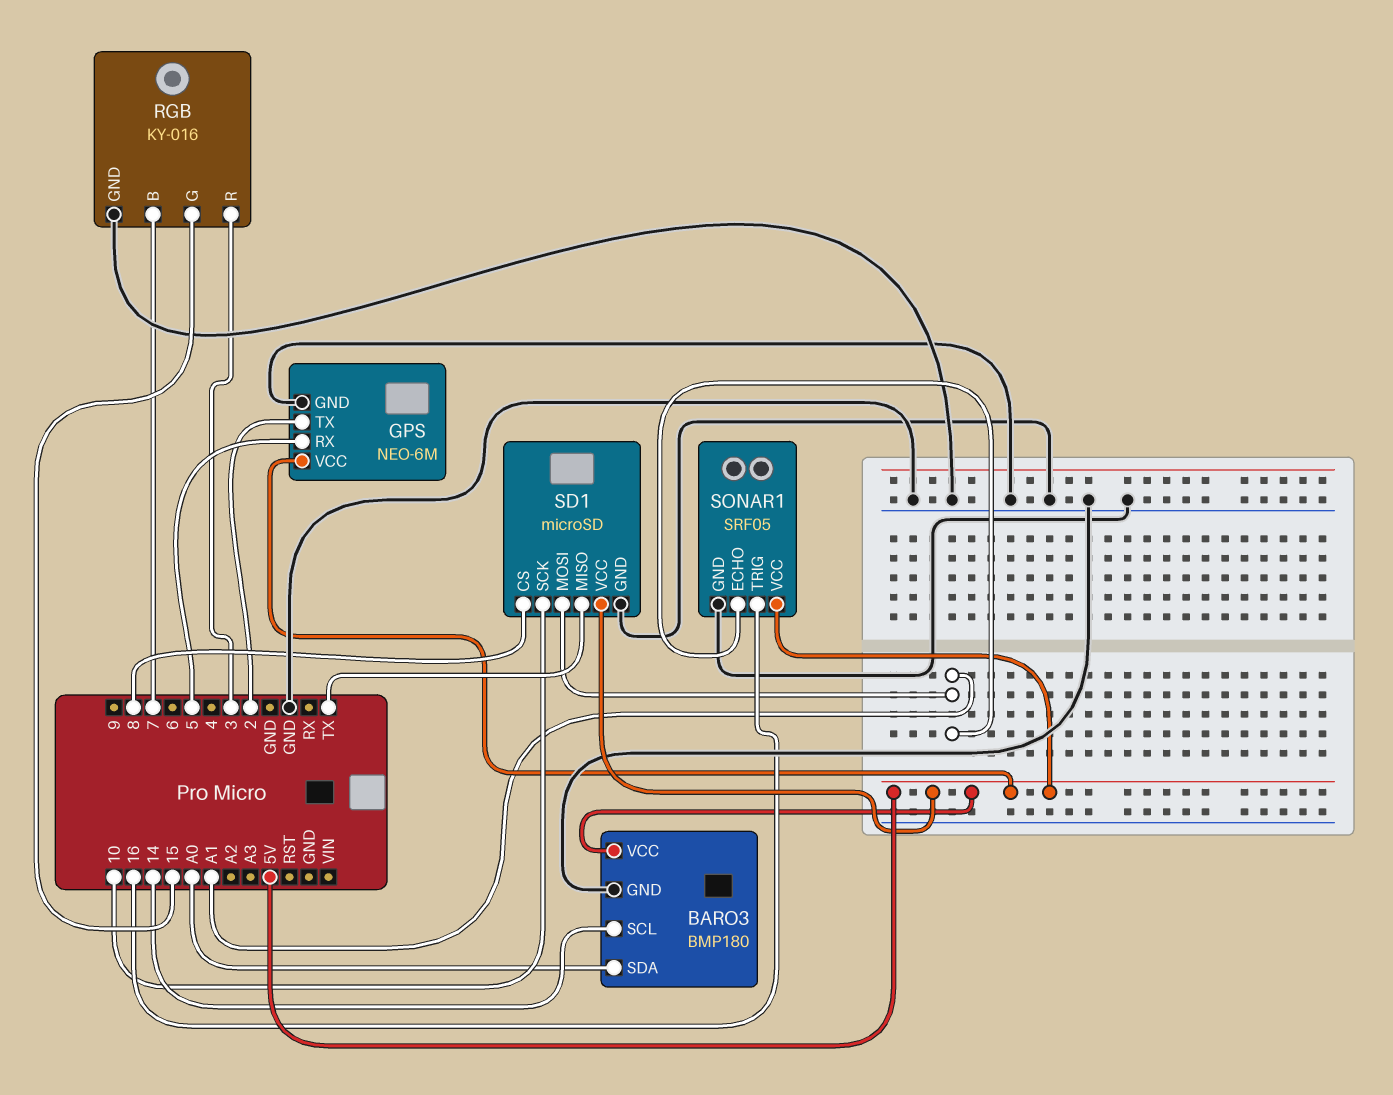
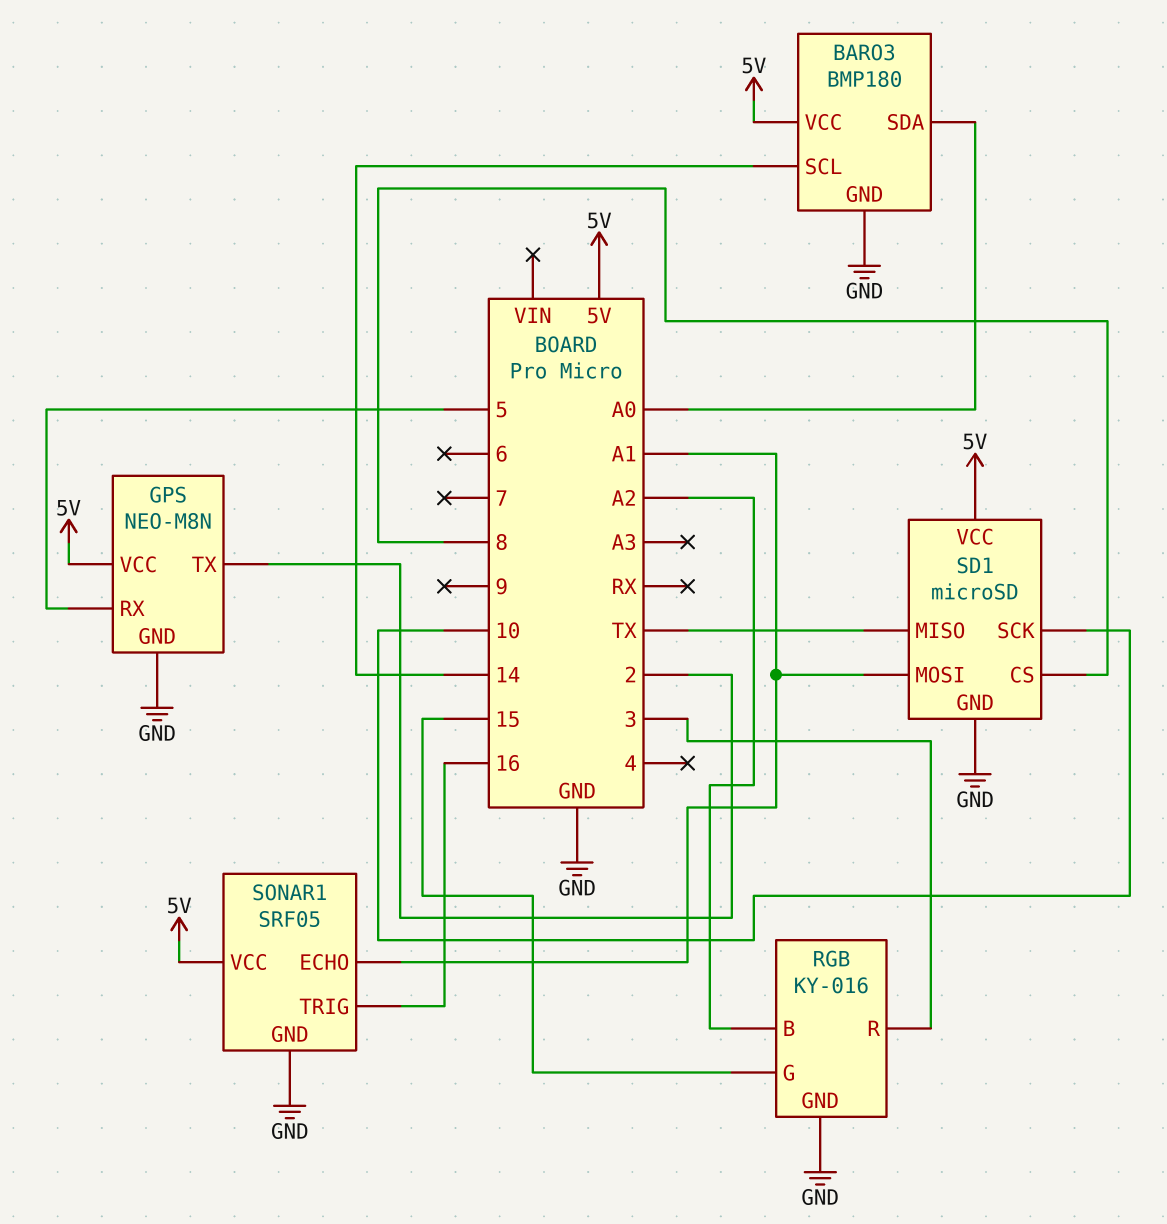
GPS: NEO-6M -> NEO-M8N
RGB pin B: 7 -> A2

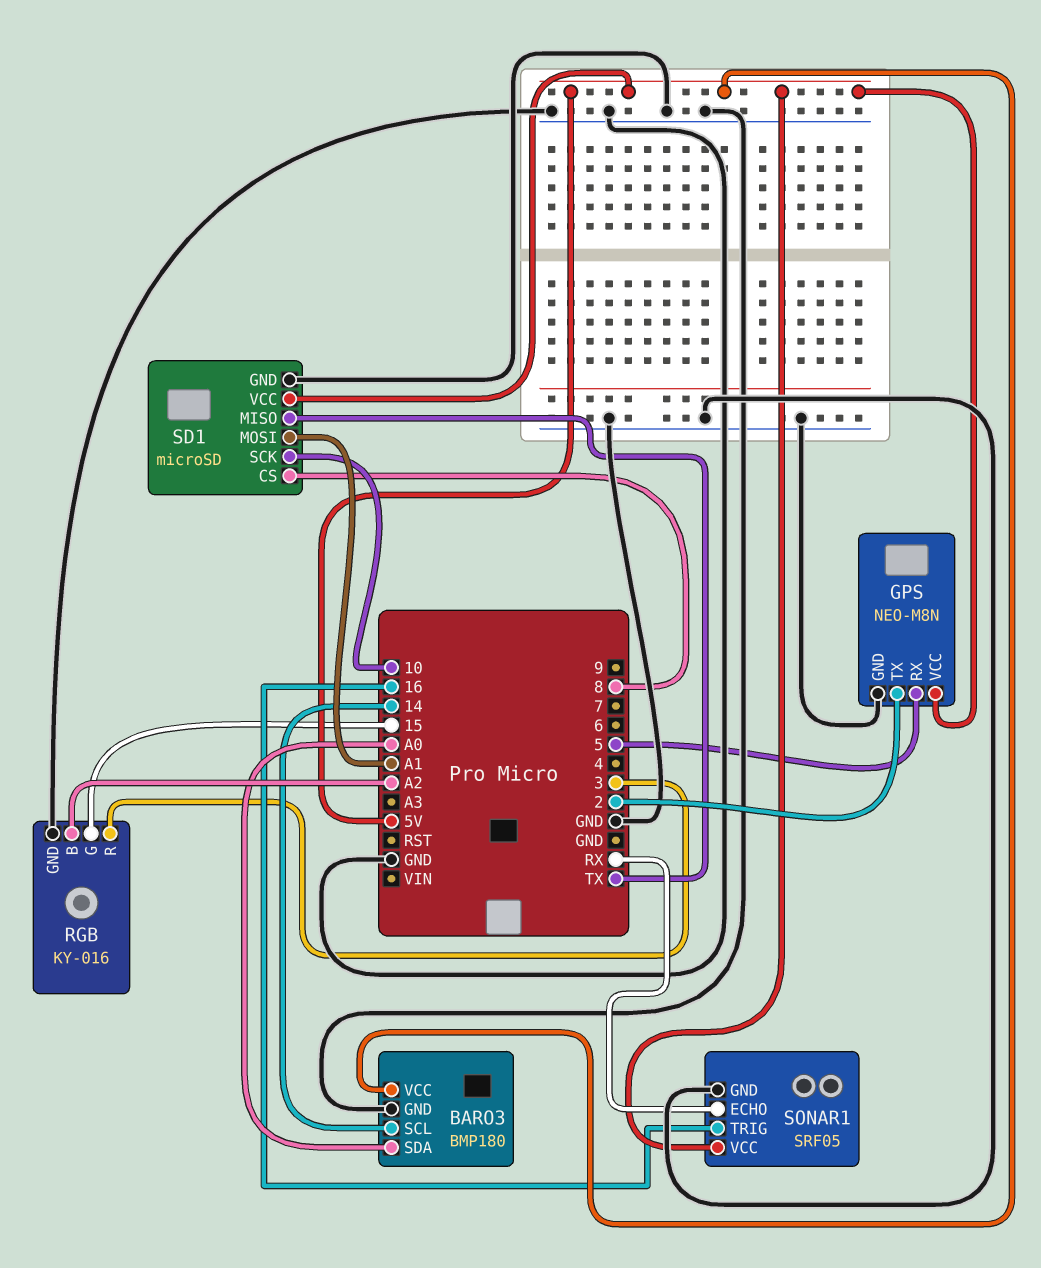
SONAR1 pin ECHO: A1 -> RX

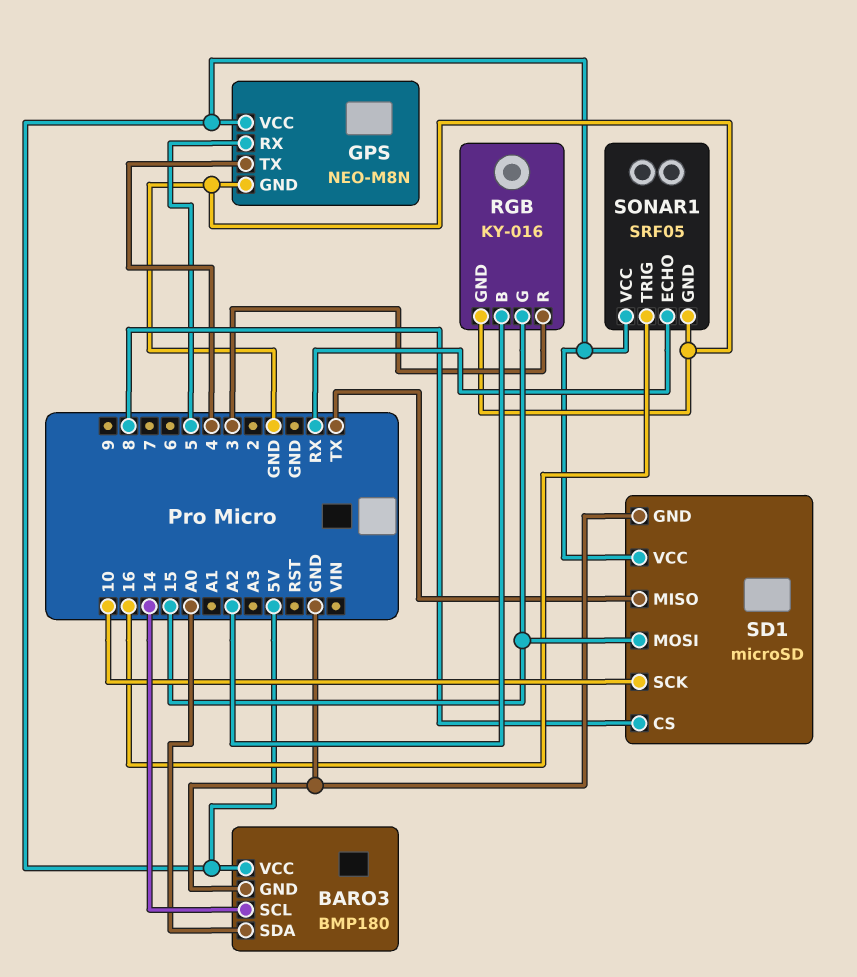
GPS pin TX: 2 -> 4
SD1 pin MOSI: A1 -> 15

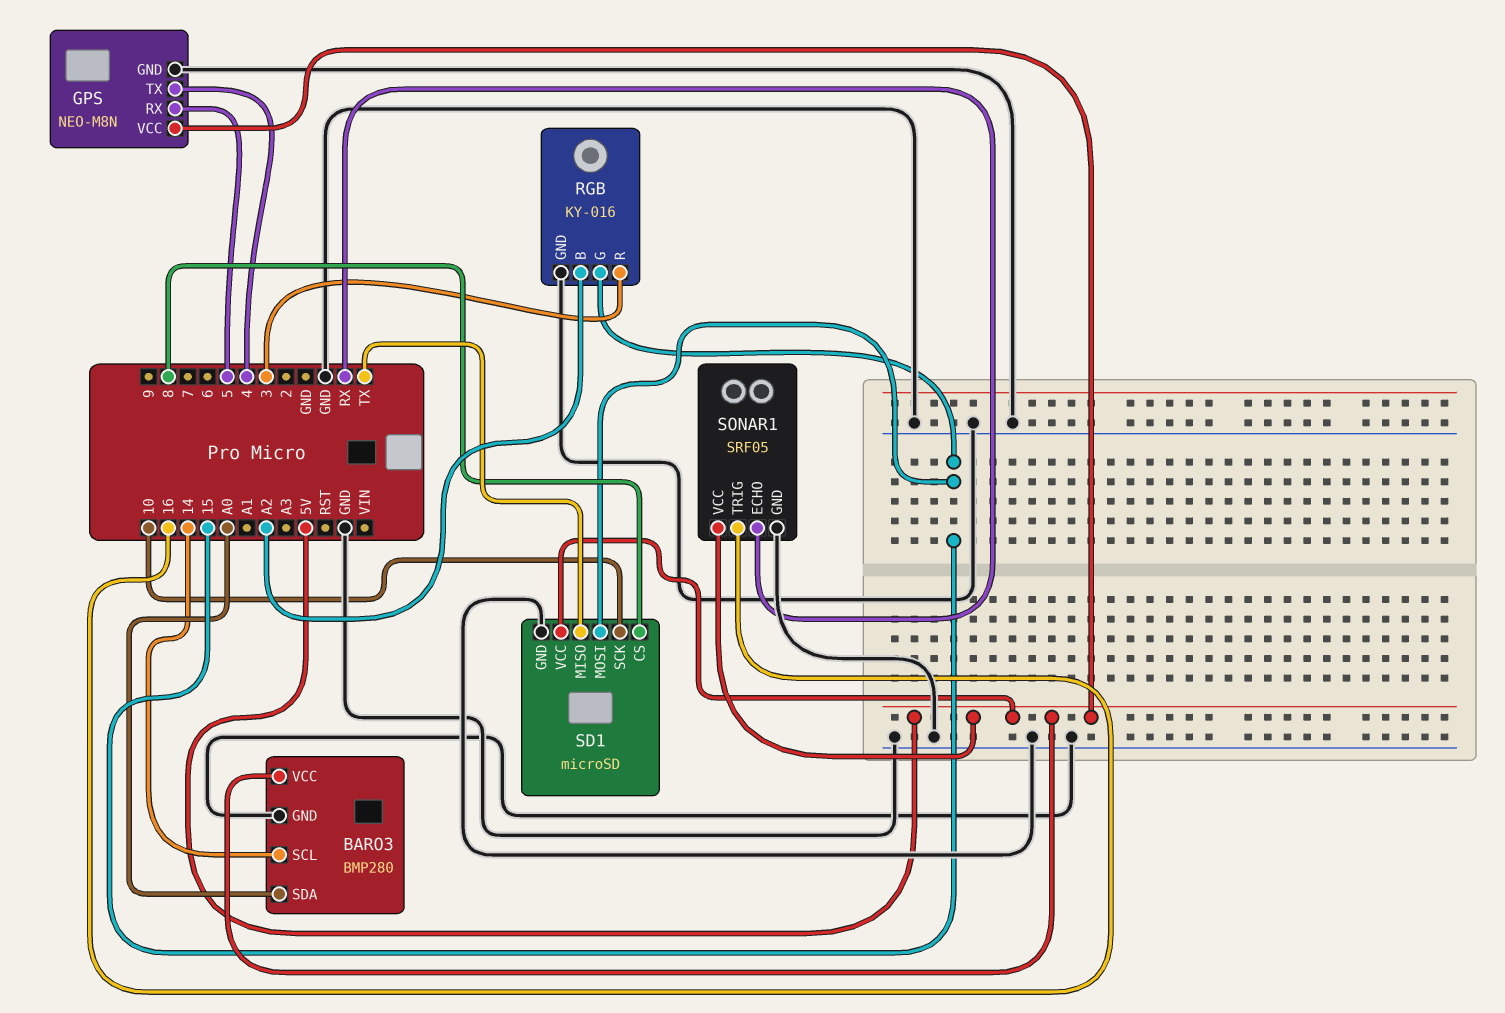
BARO3: BMP180 -> BMP280

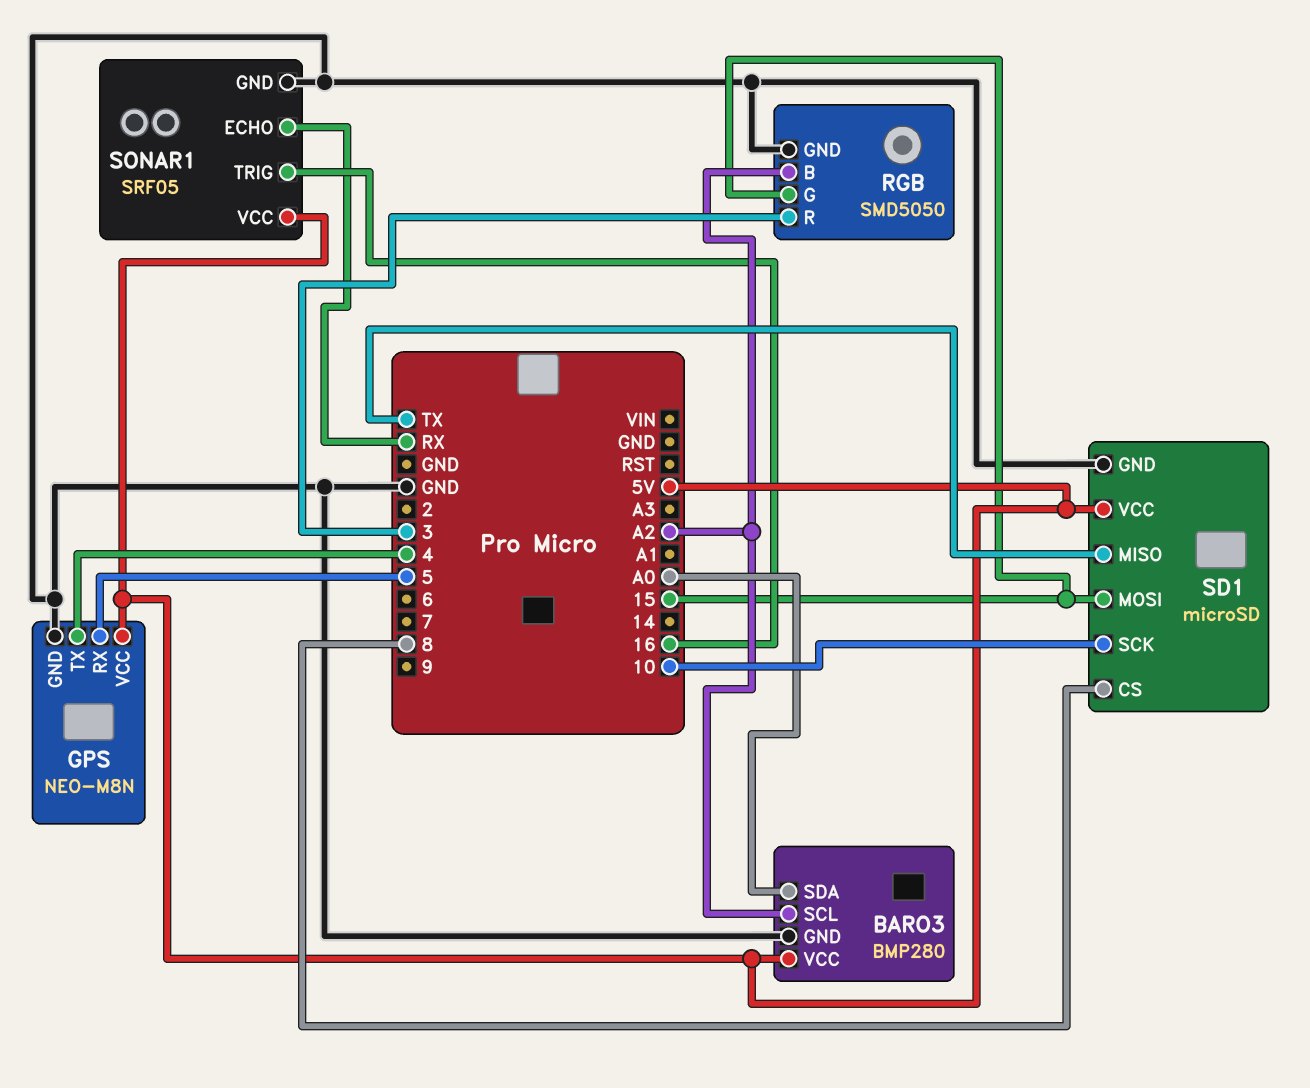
BARO3 pin SCL: 14 -> A2
RGB: KY-016 -> SMD5050

